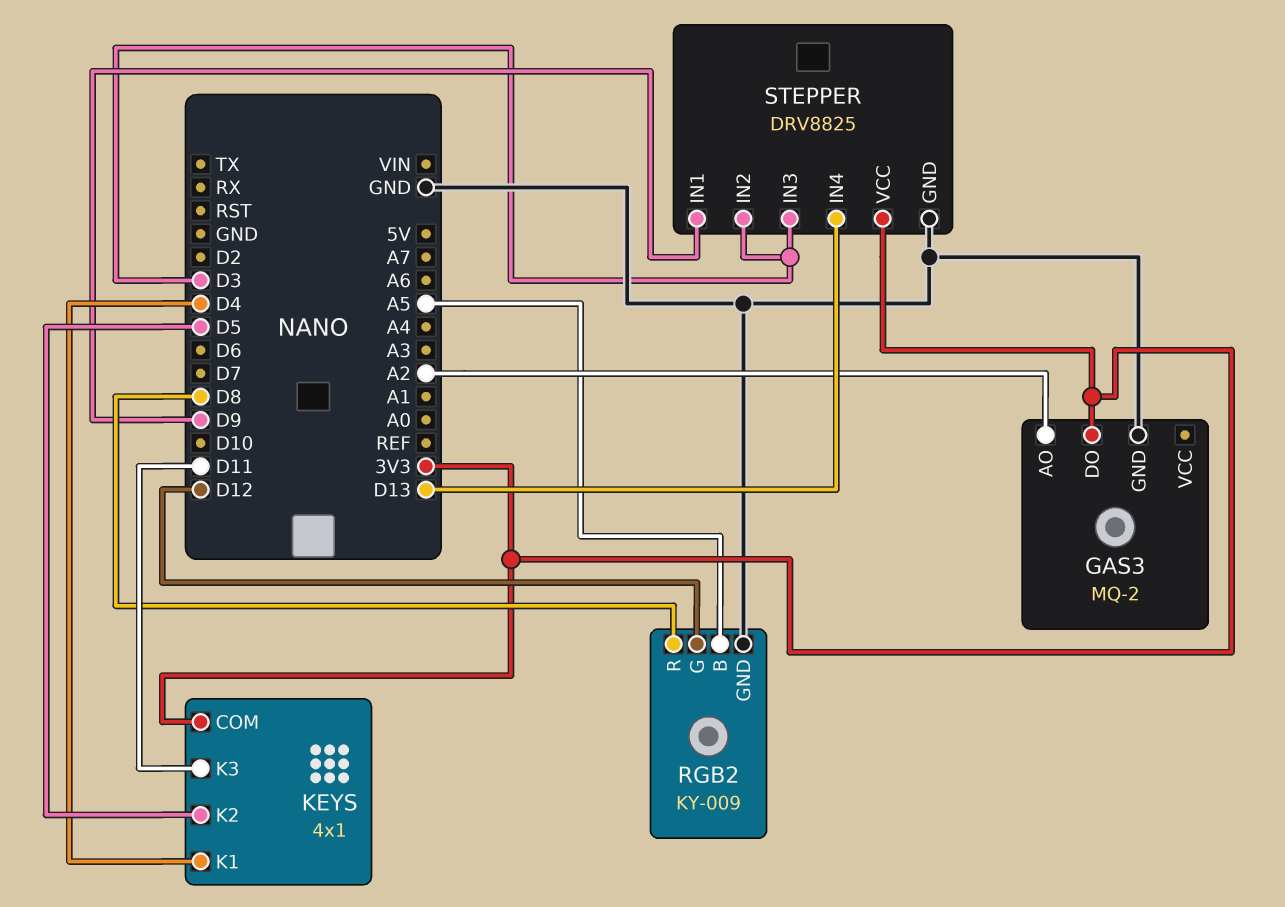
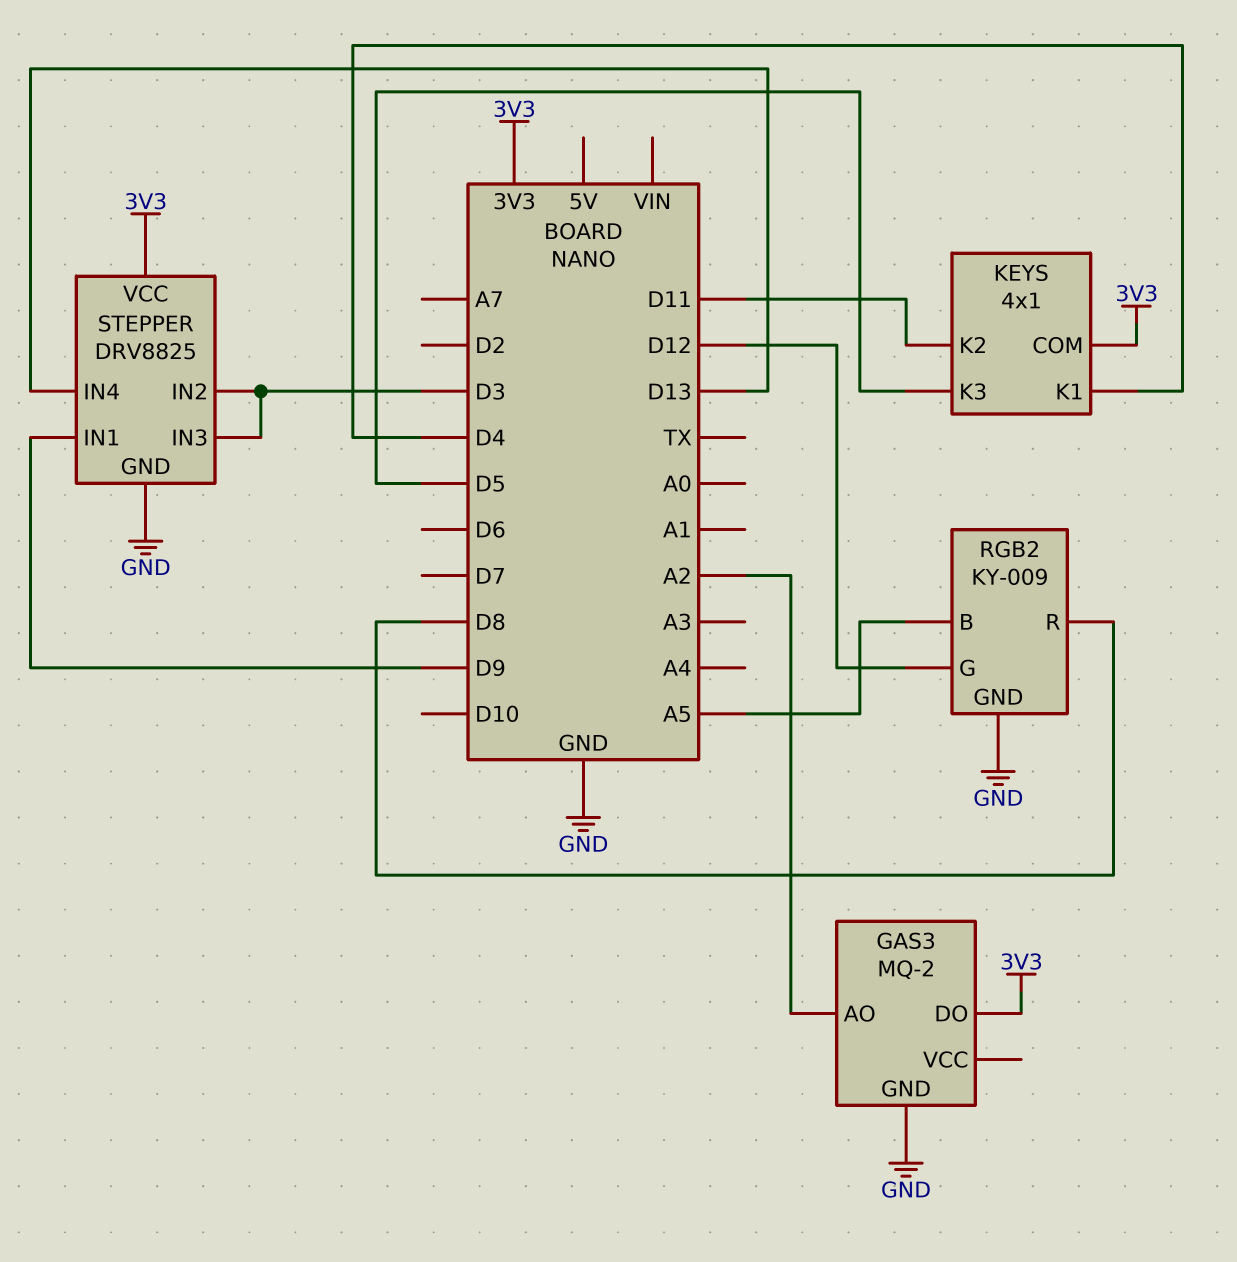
KEYS pin K2: D5 -> D11
KEYS pin K3: D11 -> D5

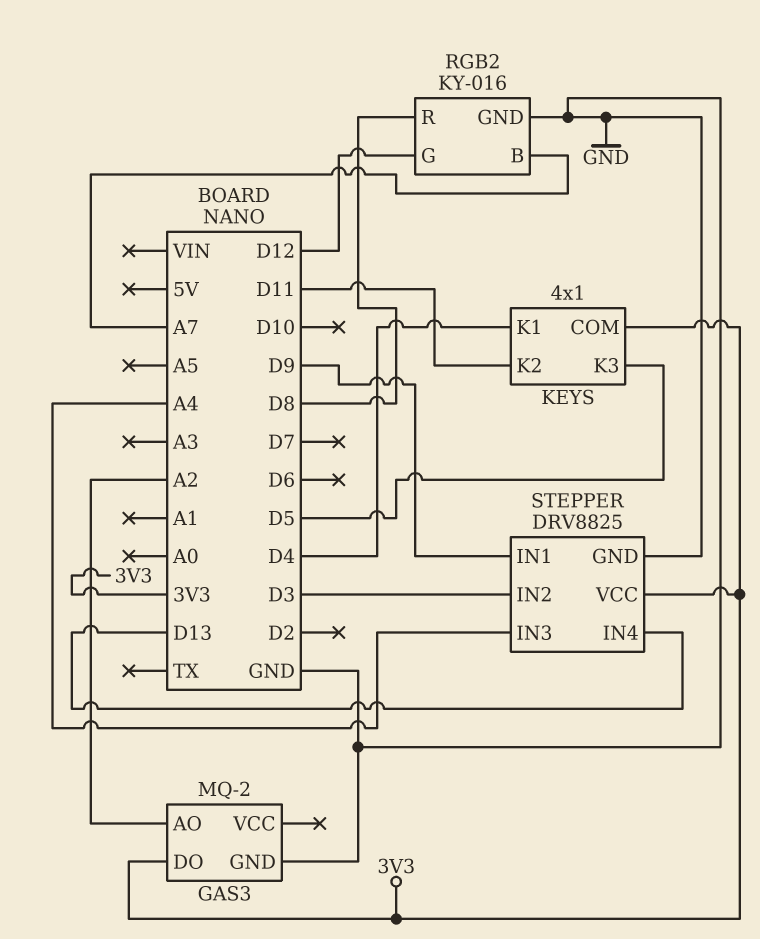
RGB2: KY-009 -> KY-016
RGB2 pin B: A5 -> A7
STEPPER pin IN3: D3 -> A4

